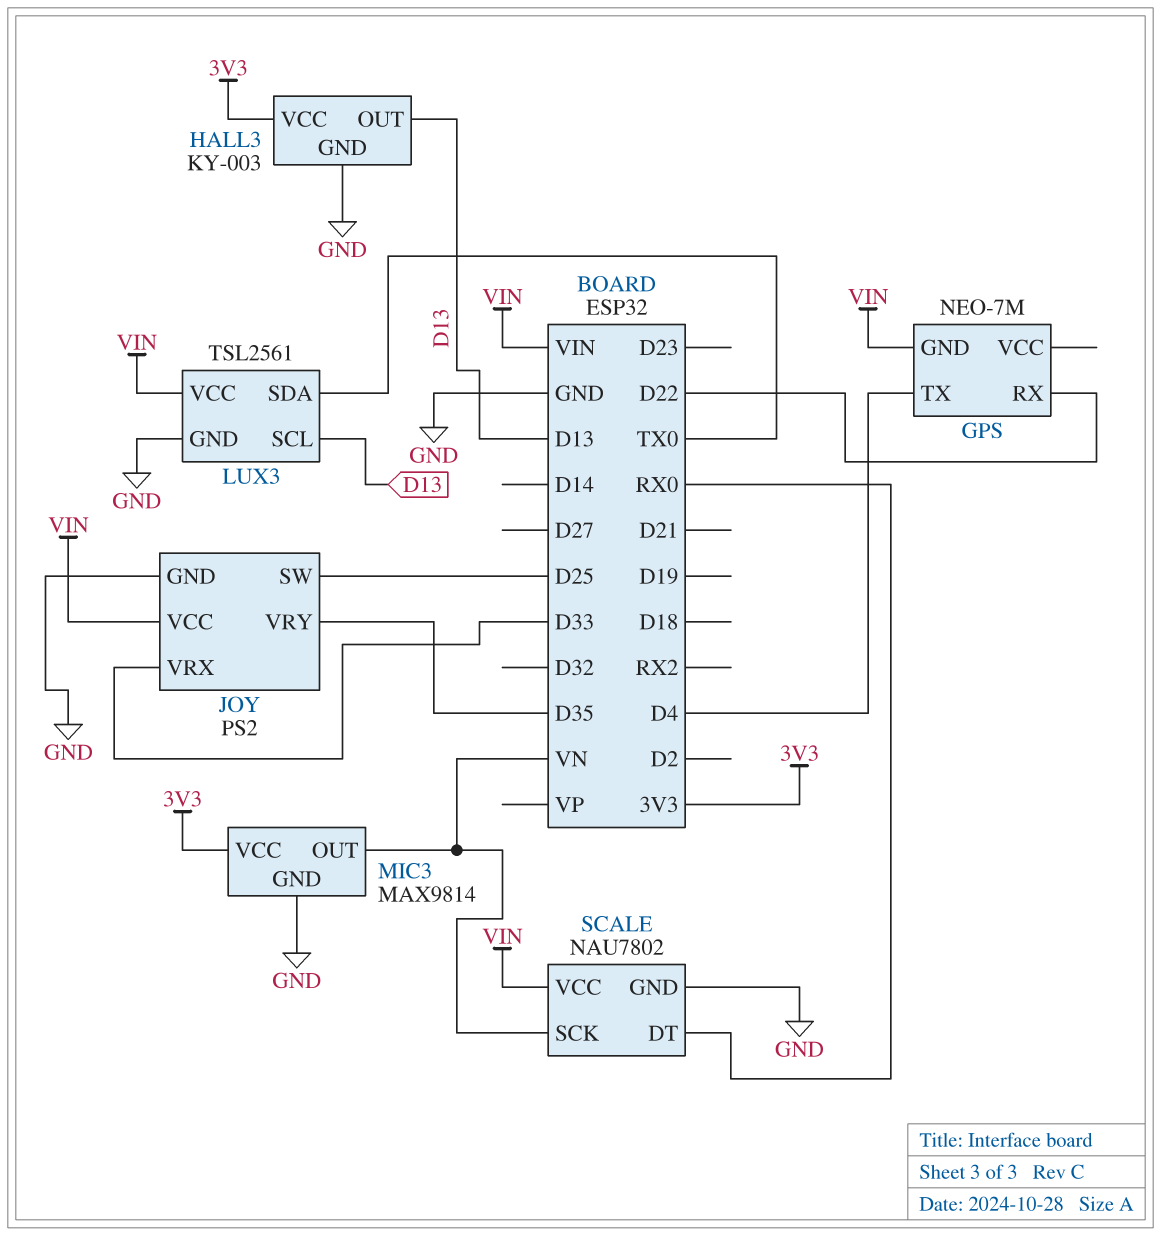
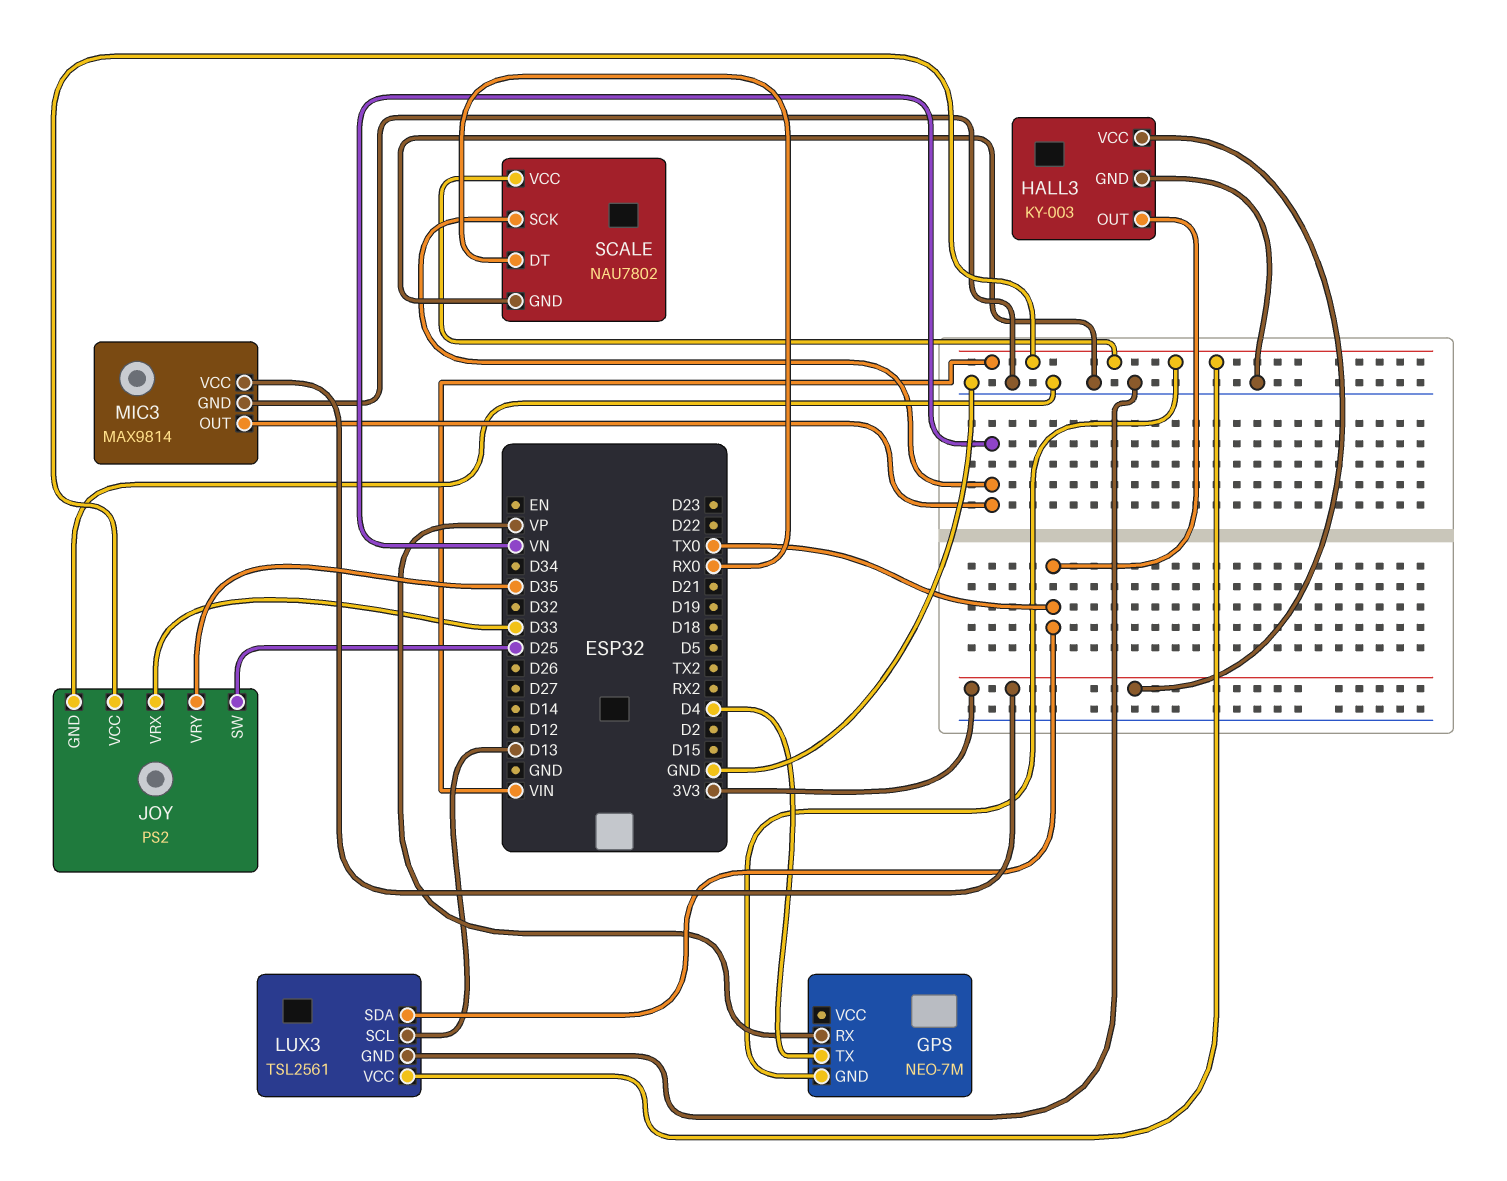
GPS pin RX: D22 -> VP
HALL3 pin OUT: D13 -> TX0

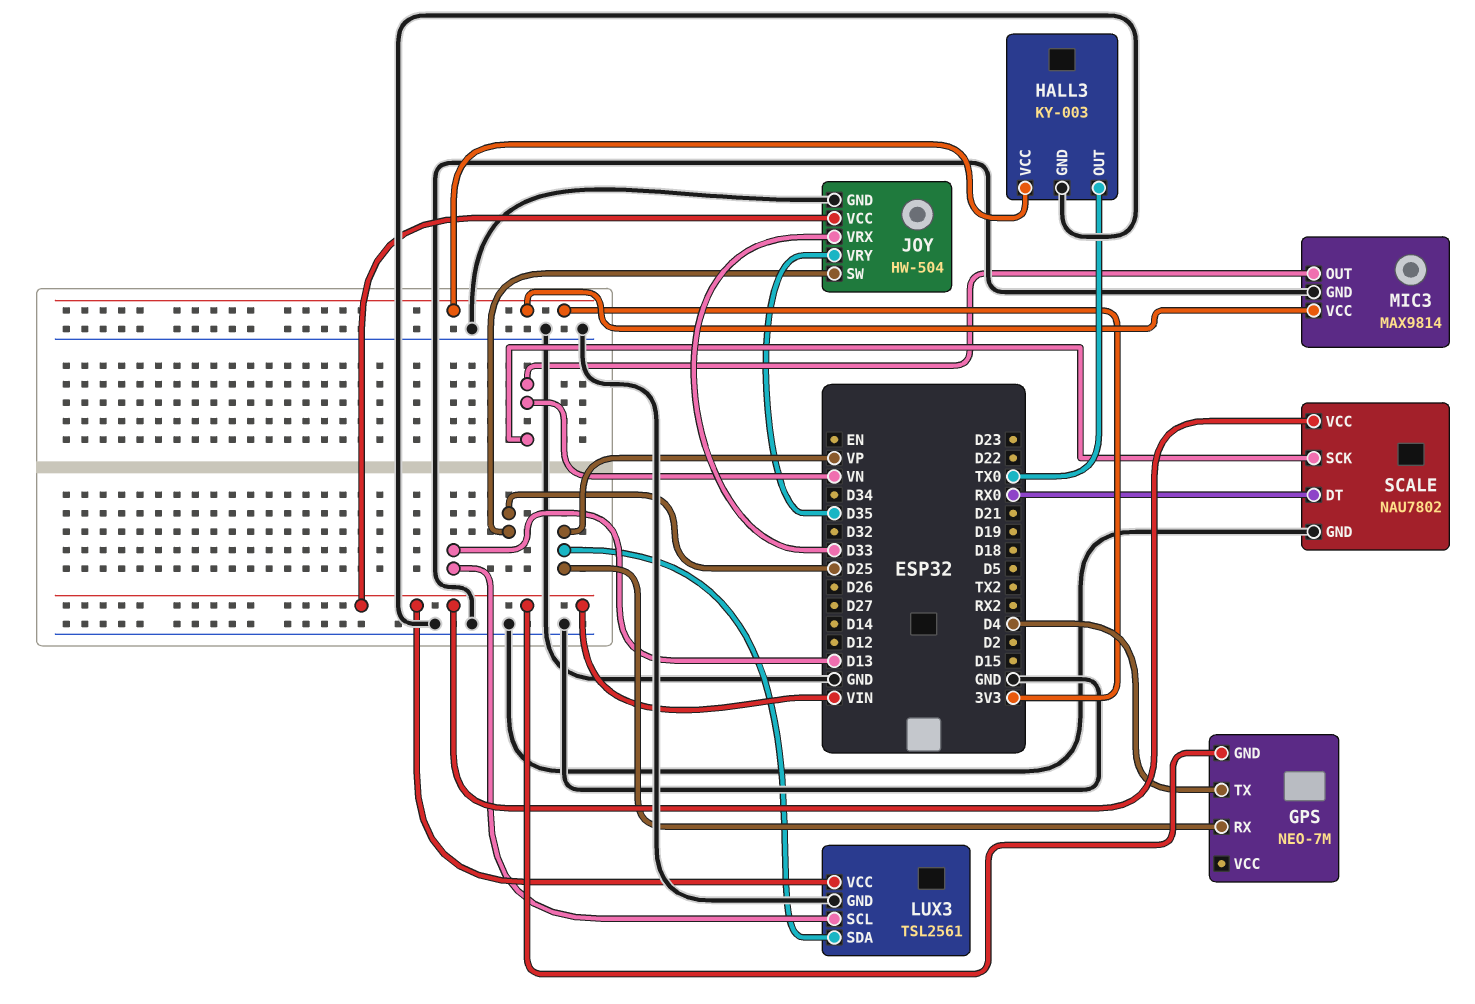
JOY: PS2 -> HW-504
LUX3 pin SDA: TX0 -> VP

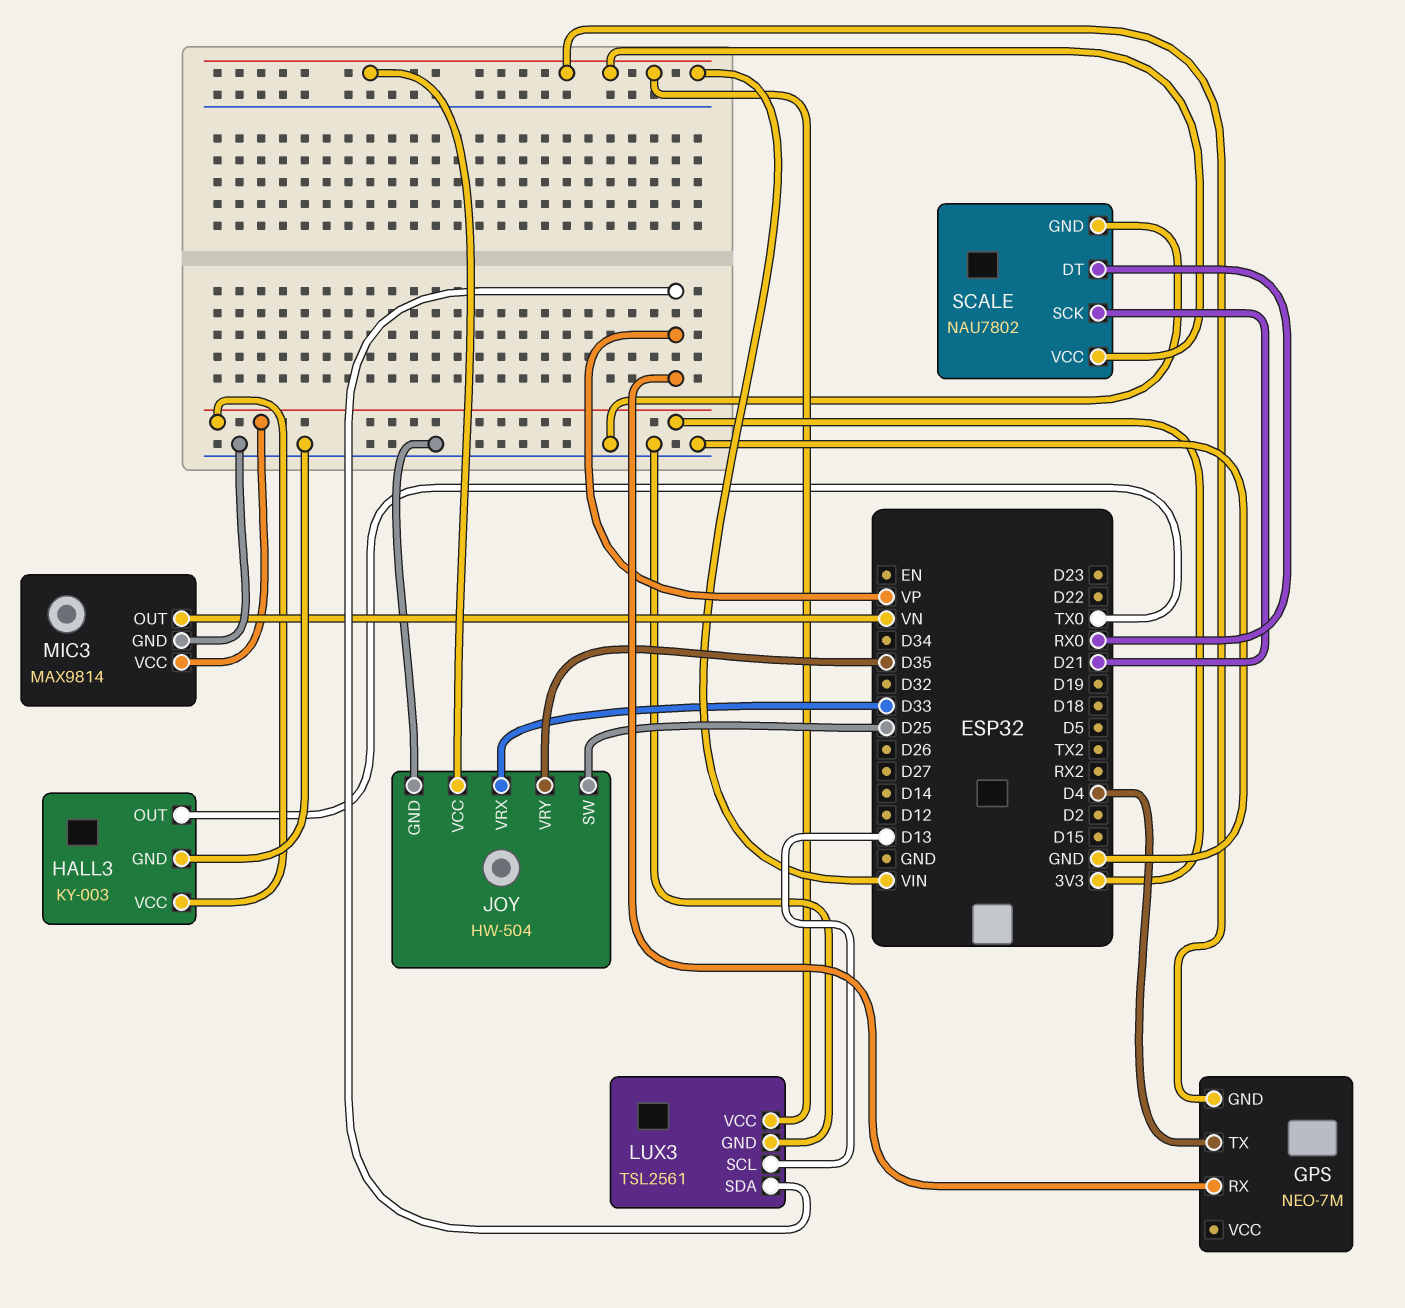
SCALE pin SCK: VN -> D21

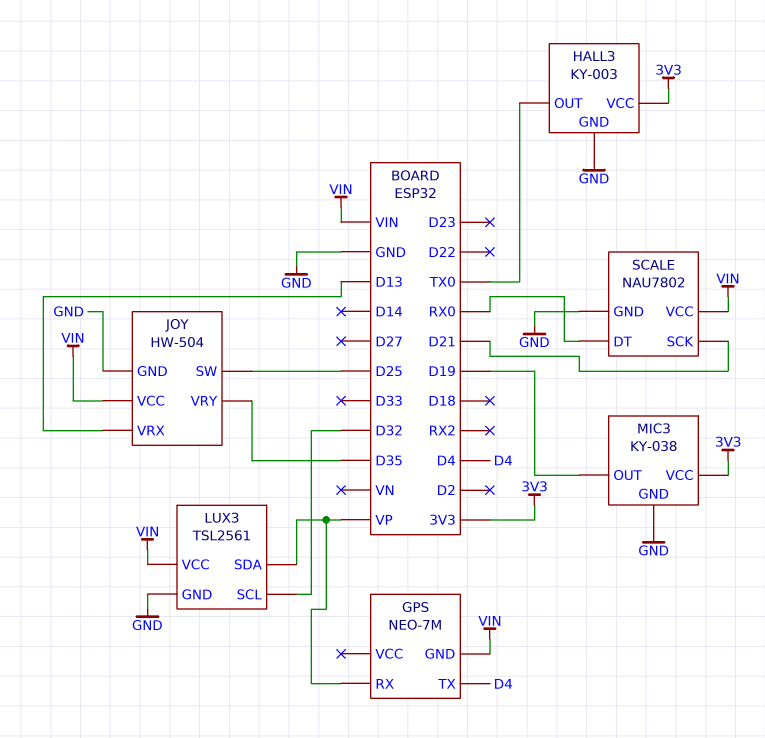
JOY pin VRX: D33 -> D13
LUX3 pin SCL: D13 -> D32
MIC3: MAX9814 -> KY-038
MIC3 pin OUT: VN -> D19

